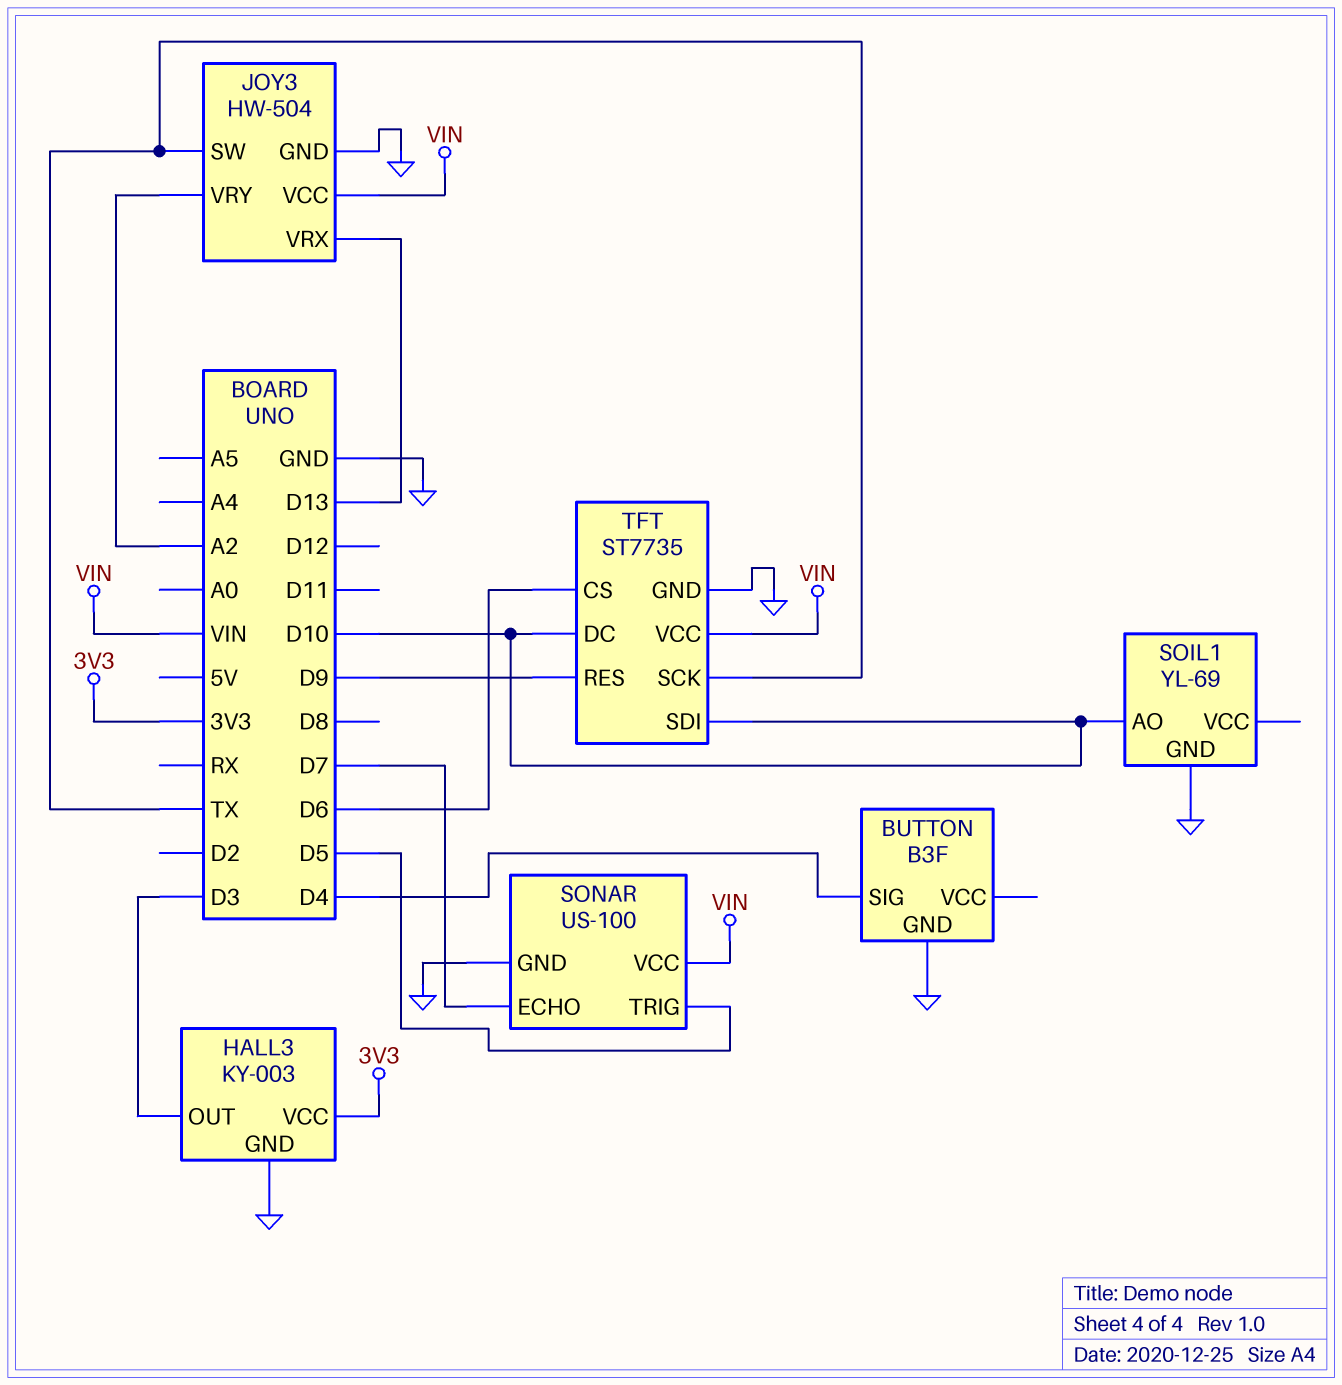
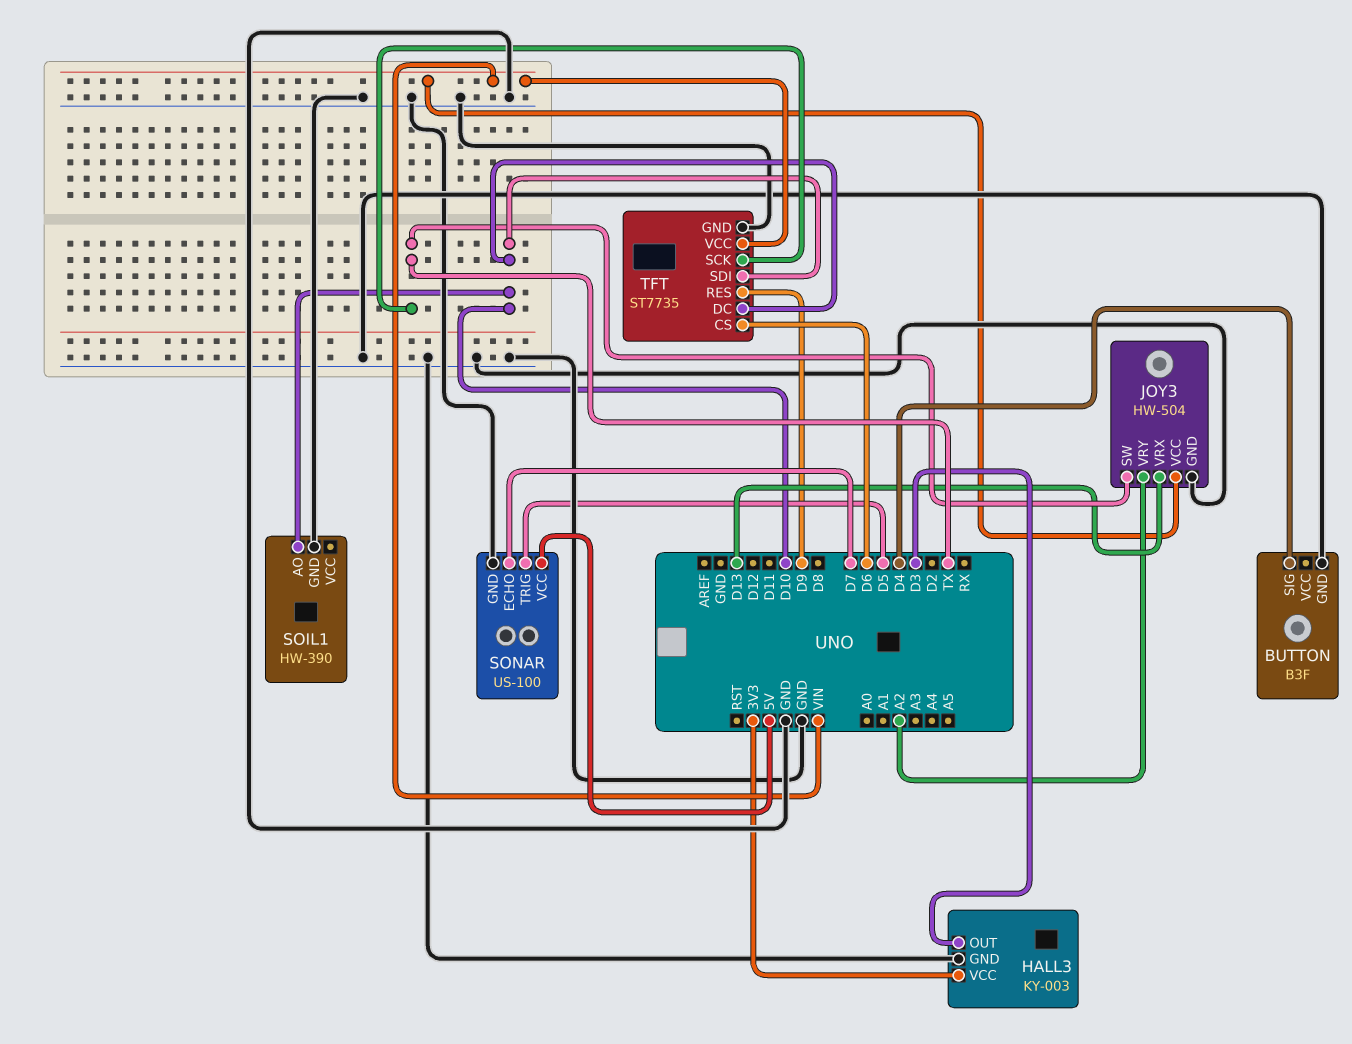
SOIL1: YL-69 -> HW-390
SONAR pin VCC: VIN -> 5V

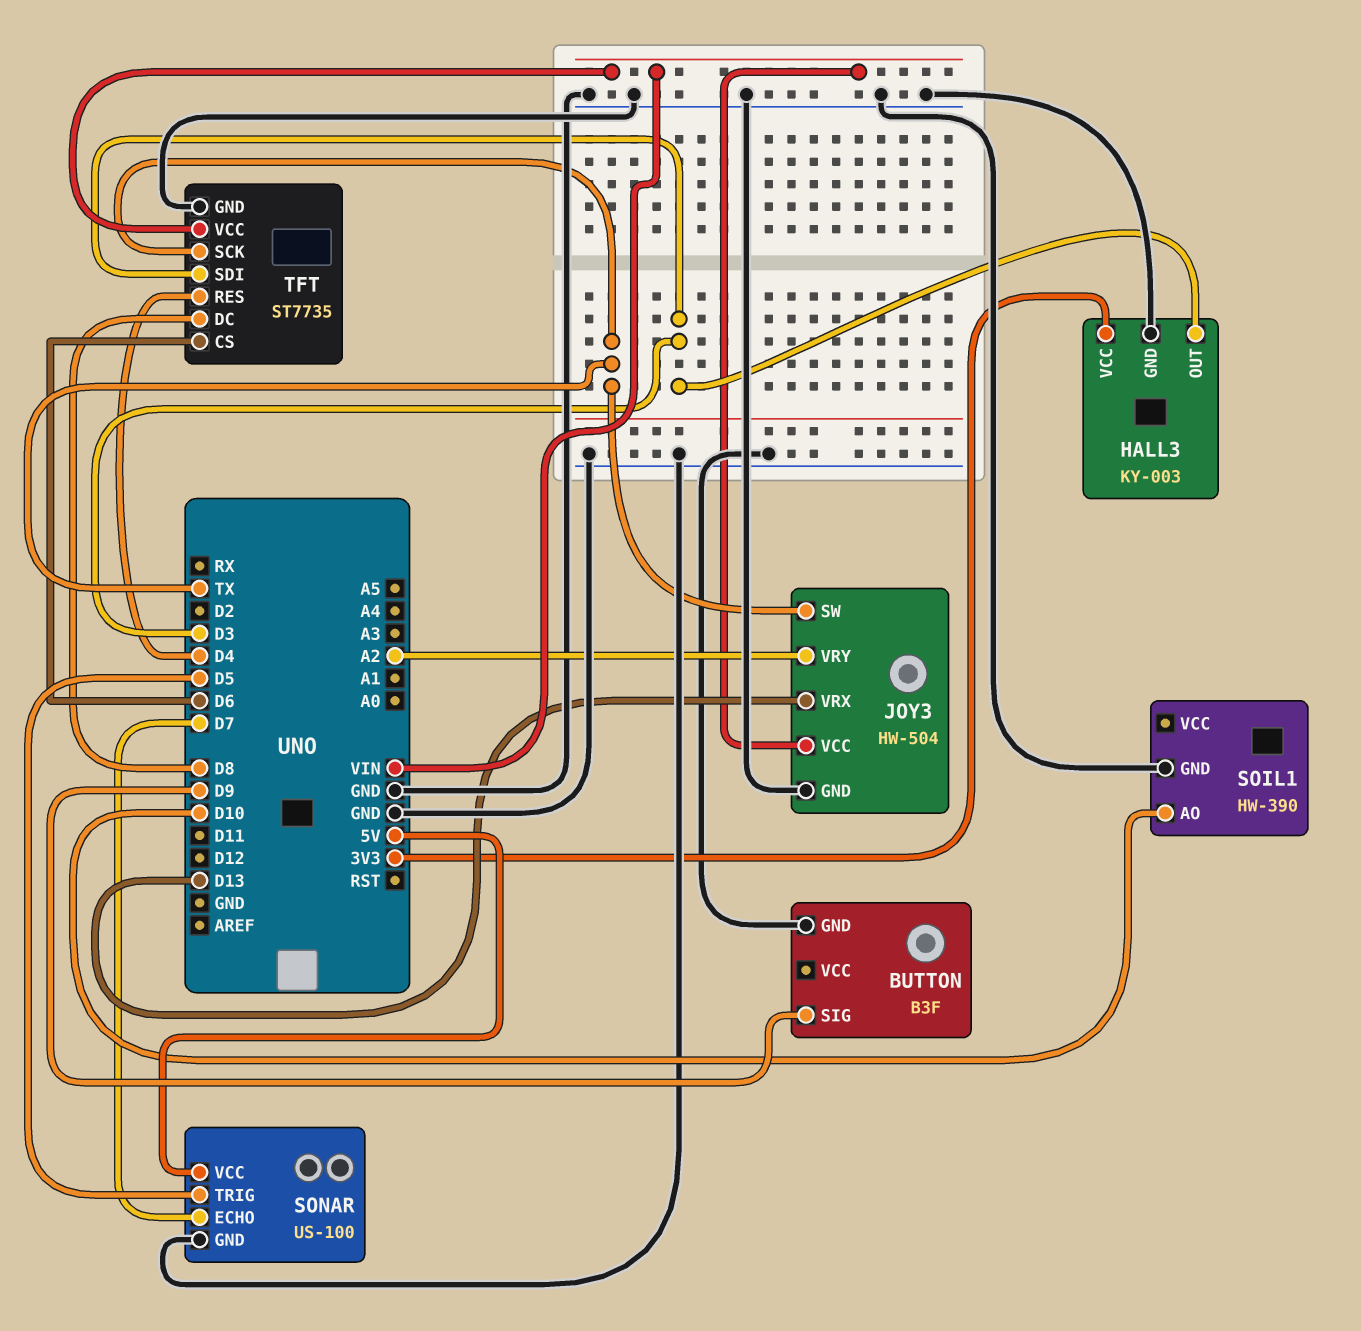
BUTTON pin SIG: D4 -> D9
TFT pin DC: D10 -> D8
TFT pin RES: D9 -> D4
TFT pin SDI: D10 -> D3

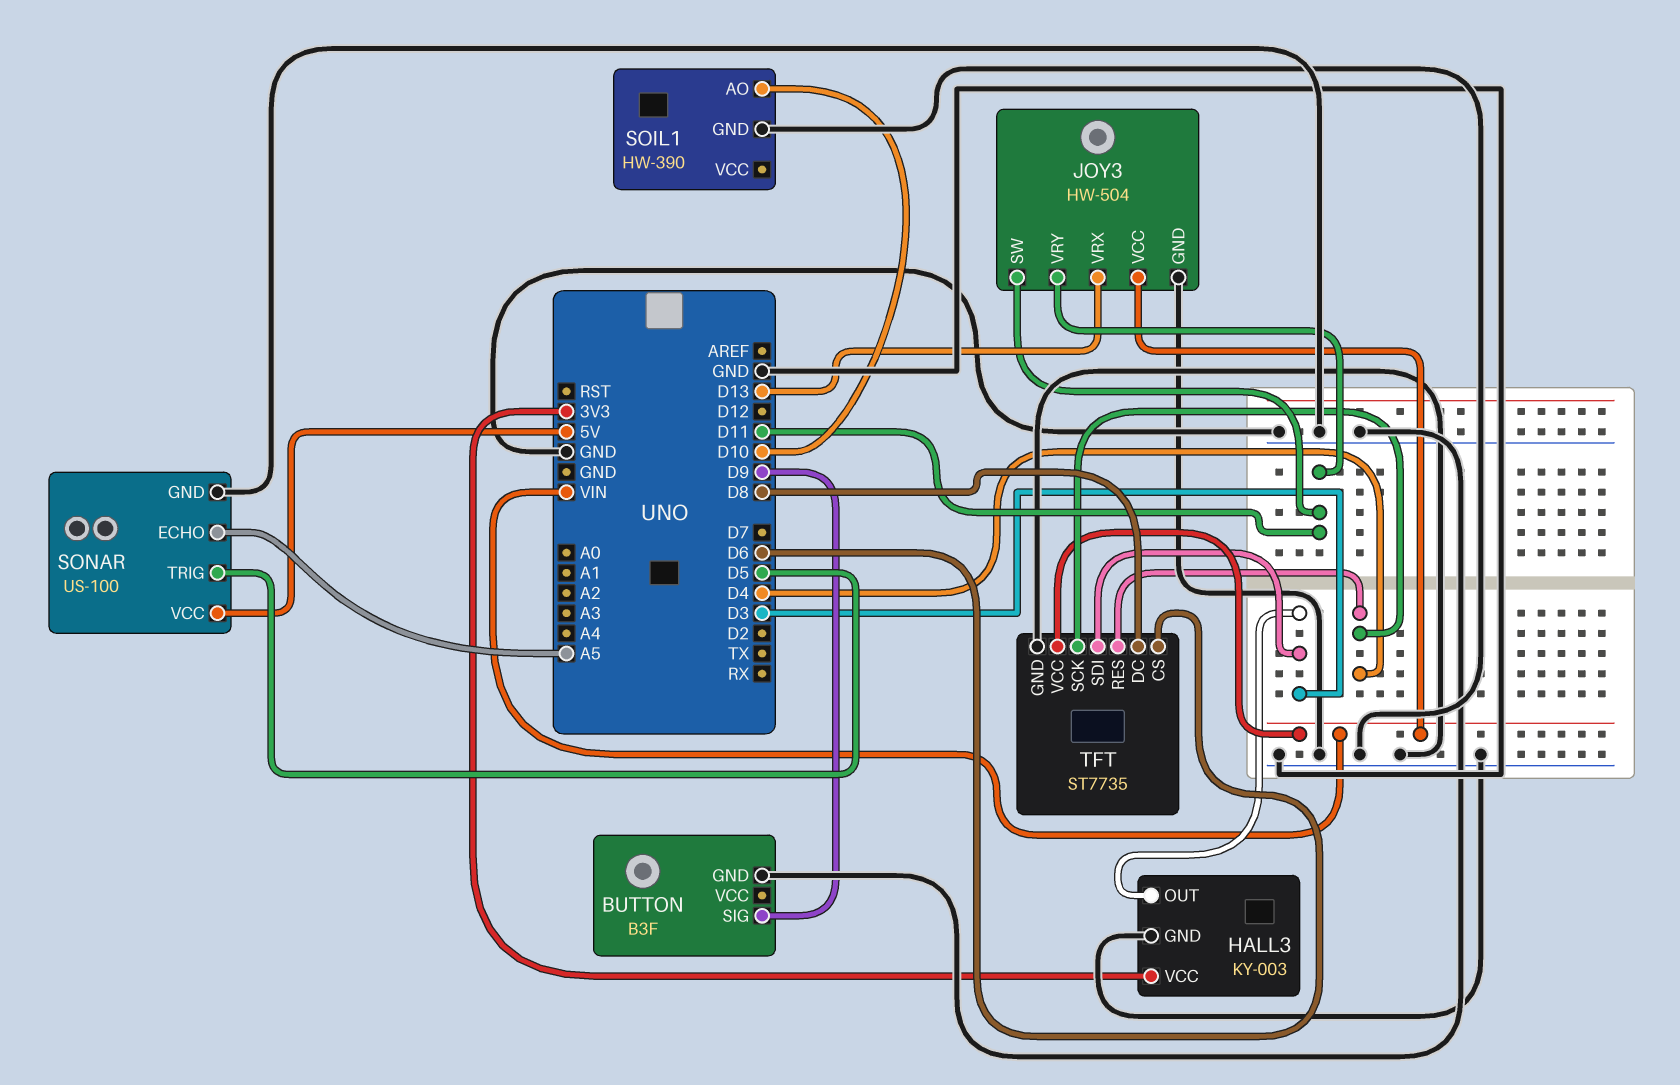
JOY3 pin SW: TX -> D11
JOY3 pin VRY: A2 -> D11
SONAR pin ECHO: D7 -> A5
TFT pin SCK: TX -> D4

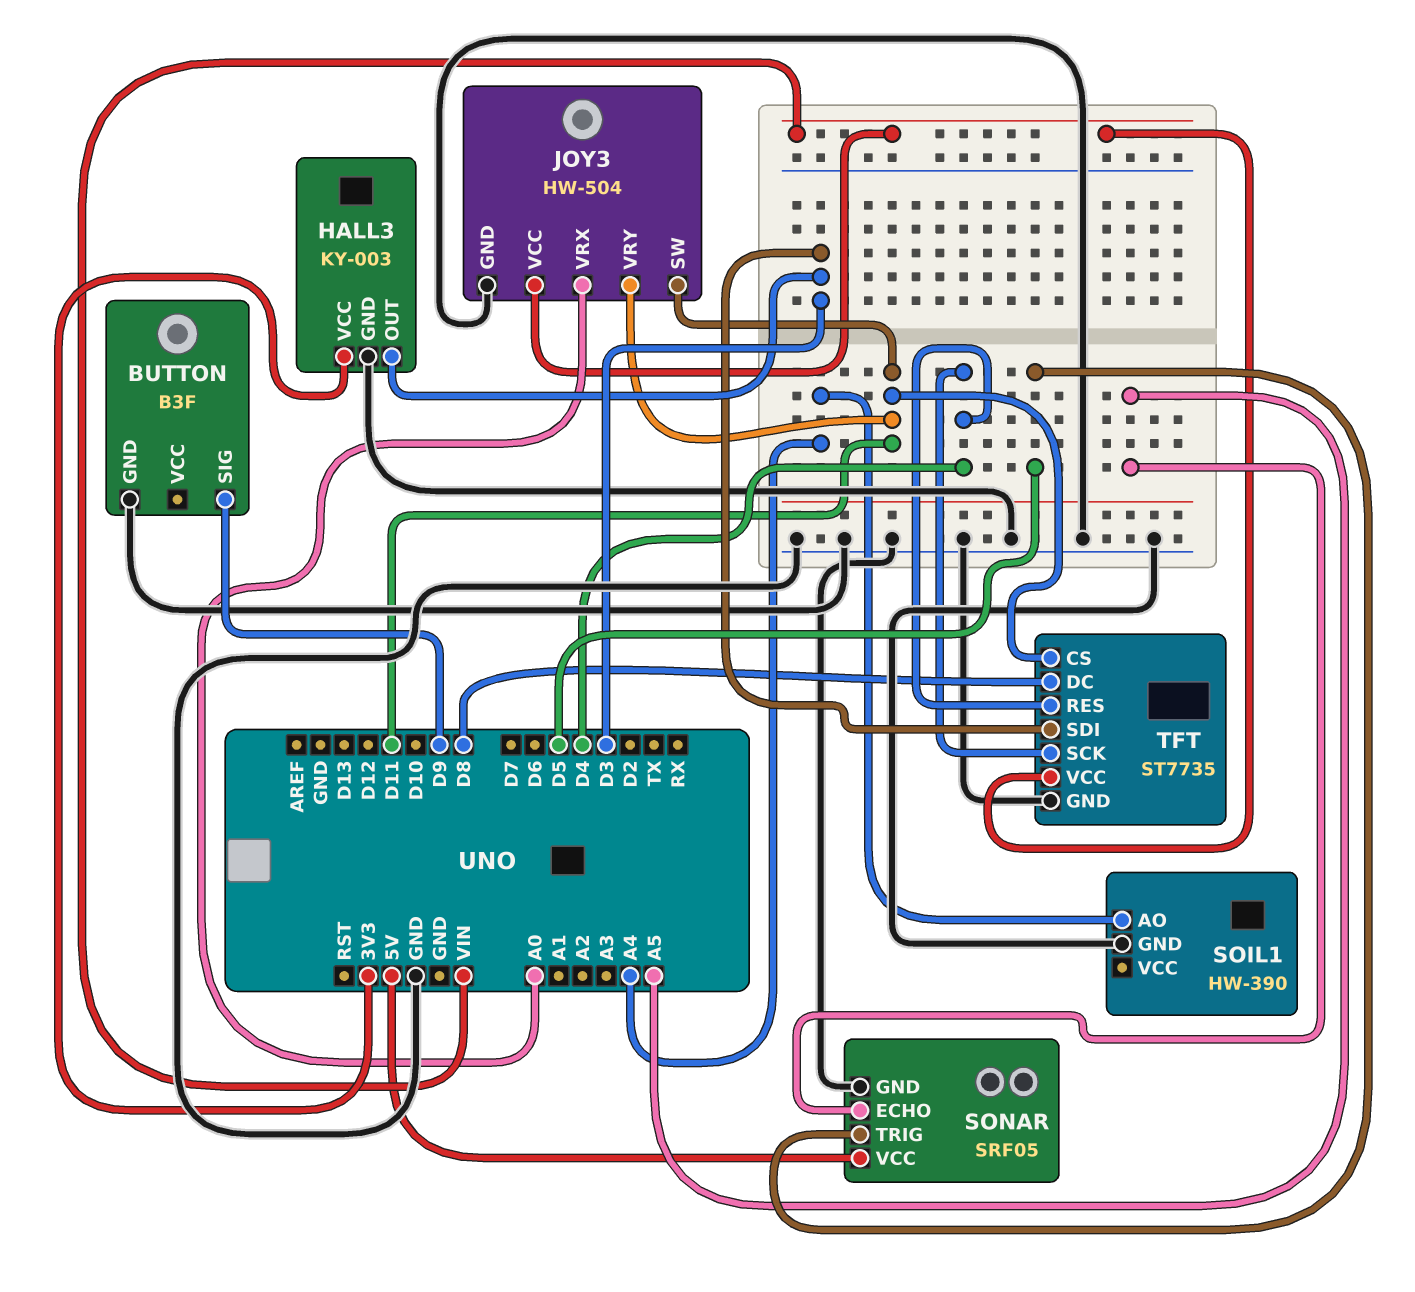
JOY3 pin VRX: D13 -> A0
SOIL1 pin AO: D10 -> A4
SONAR: US-100 -> SRF05
TFT pin CS: D6 -> D11

